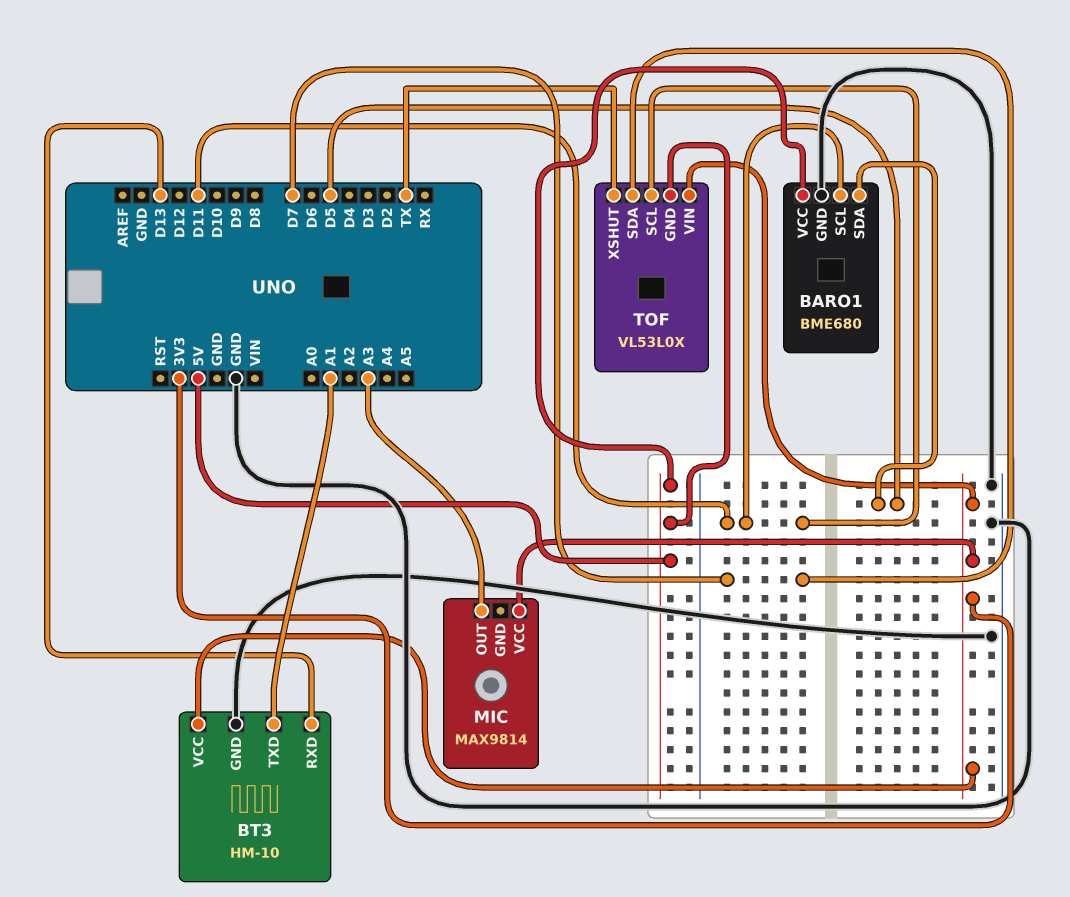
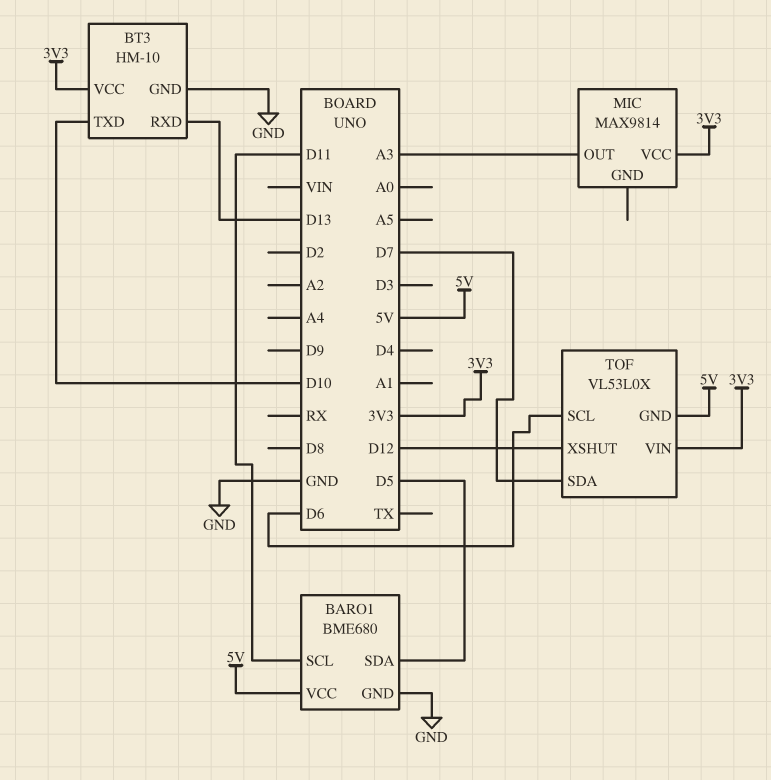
BT3 pin TXD: A1 -> D10
TOF pin SCL: D11 -> D6
TOF pin XSHUT: TX -> D12

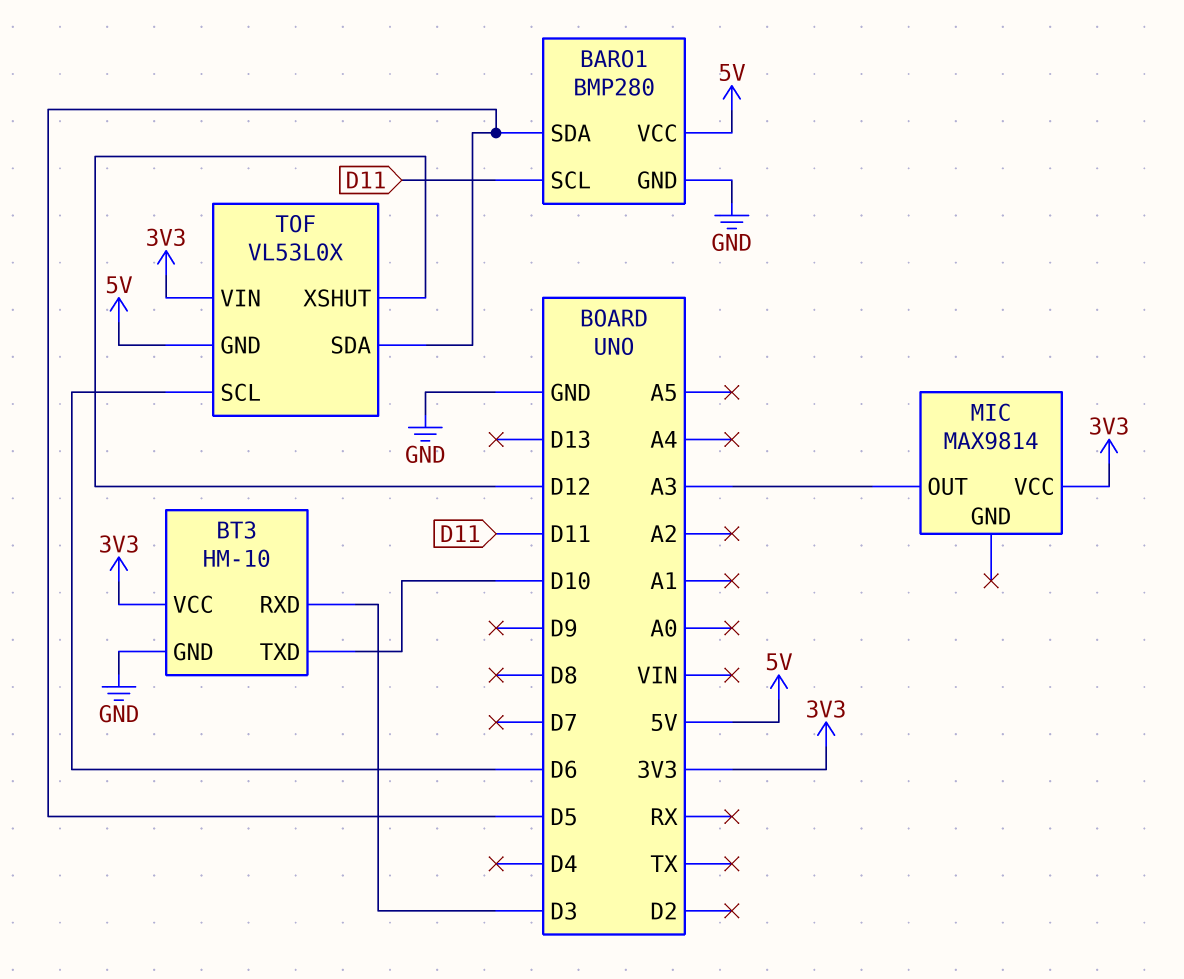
BARO1: BME680 -> BMP280
BT3 pin RXD: D13 -> D3
TOF pin SDA: D7 -> D5

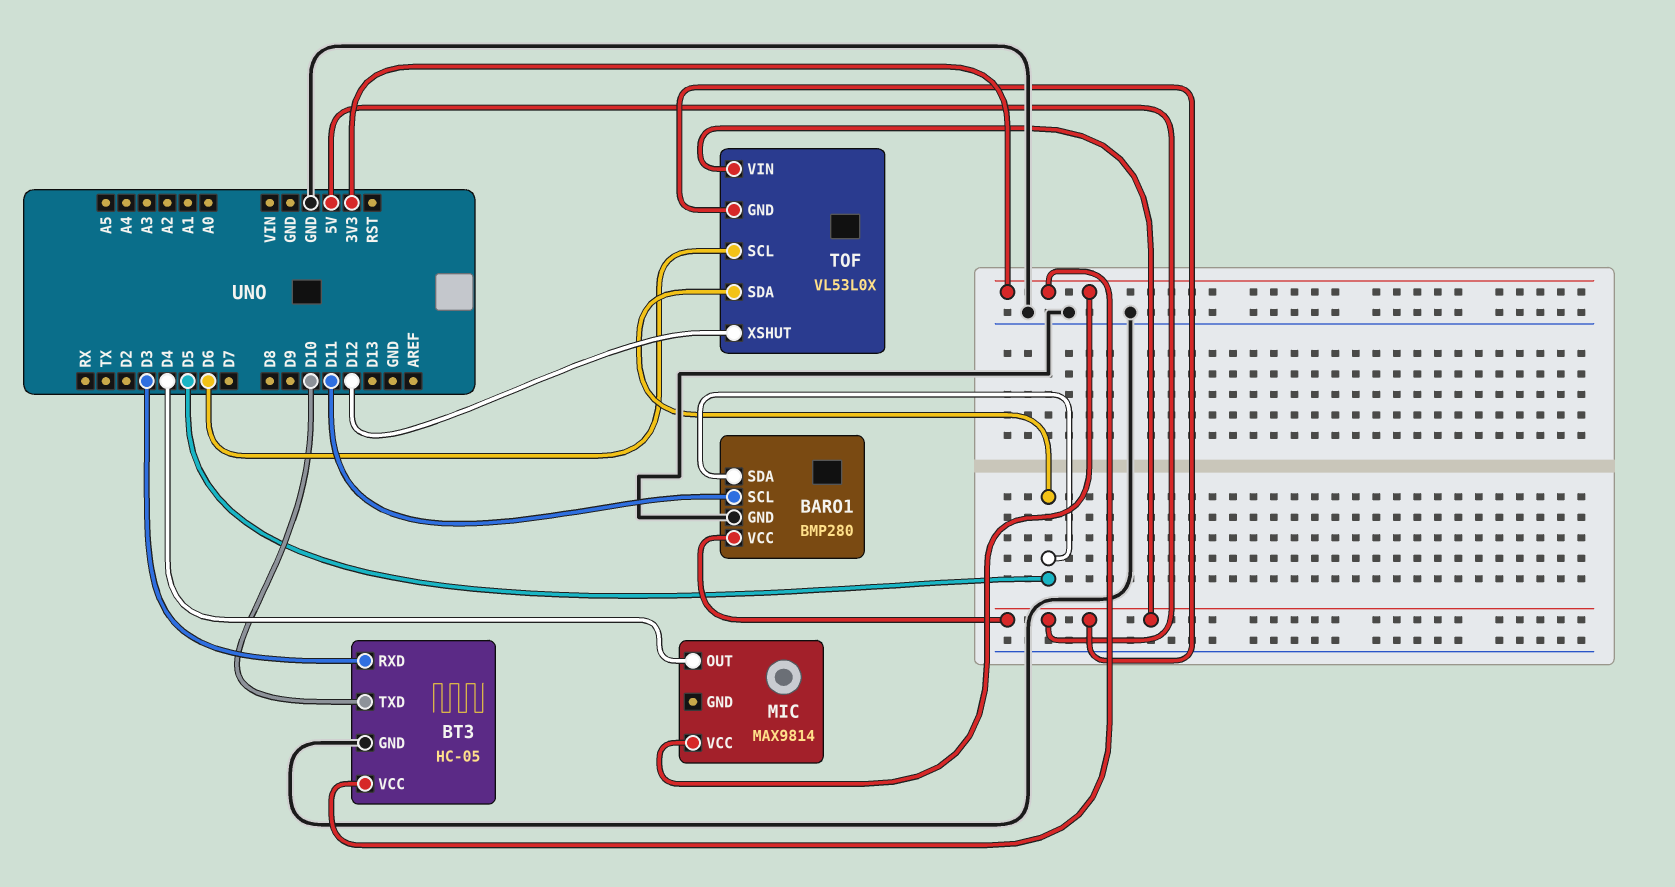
BT3: HM-10 -> HC-05
MIC pin OUT: A3 -> D4
TOF pin VIN: 3V3 -> 5V

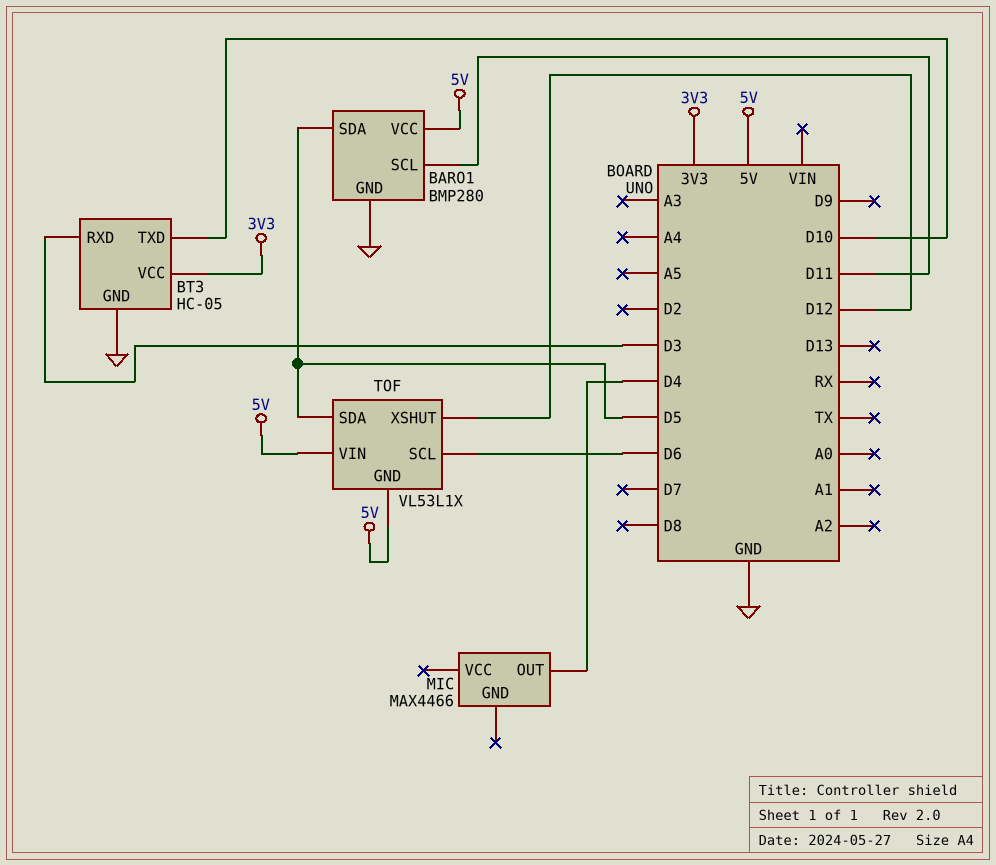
MIC: MAX9814 -> MAX4466
MIC pin VCC: 3V3 -> none
TOF: VL53L0X -> VL53L1X

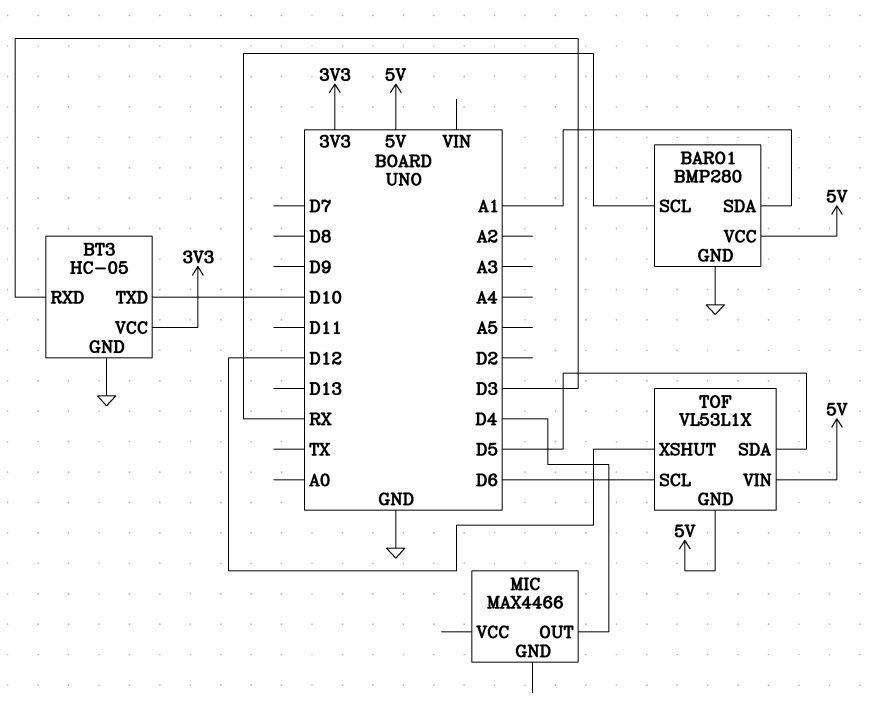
BARO1 pin SCL: D11 -> RX
BARO1 pin SDA: D5 -> A1

